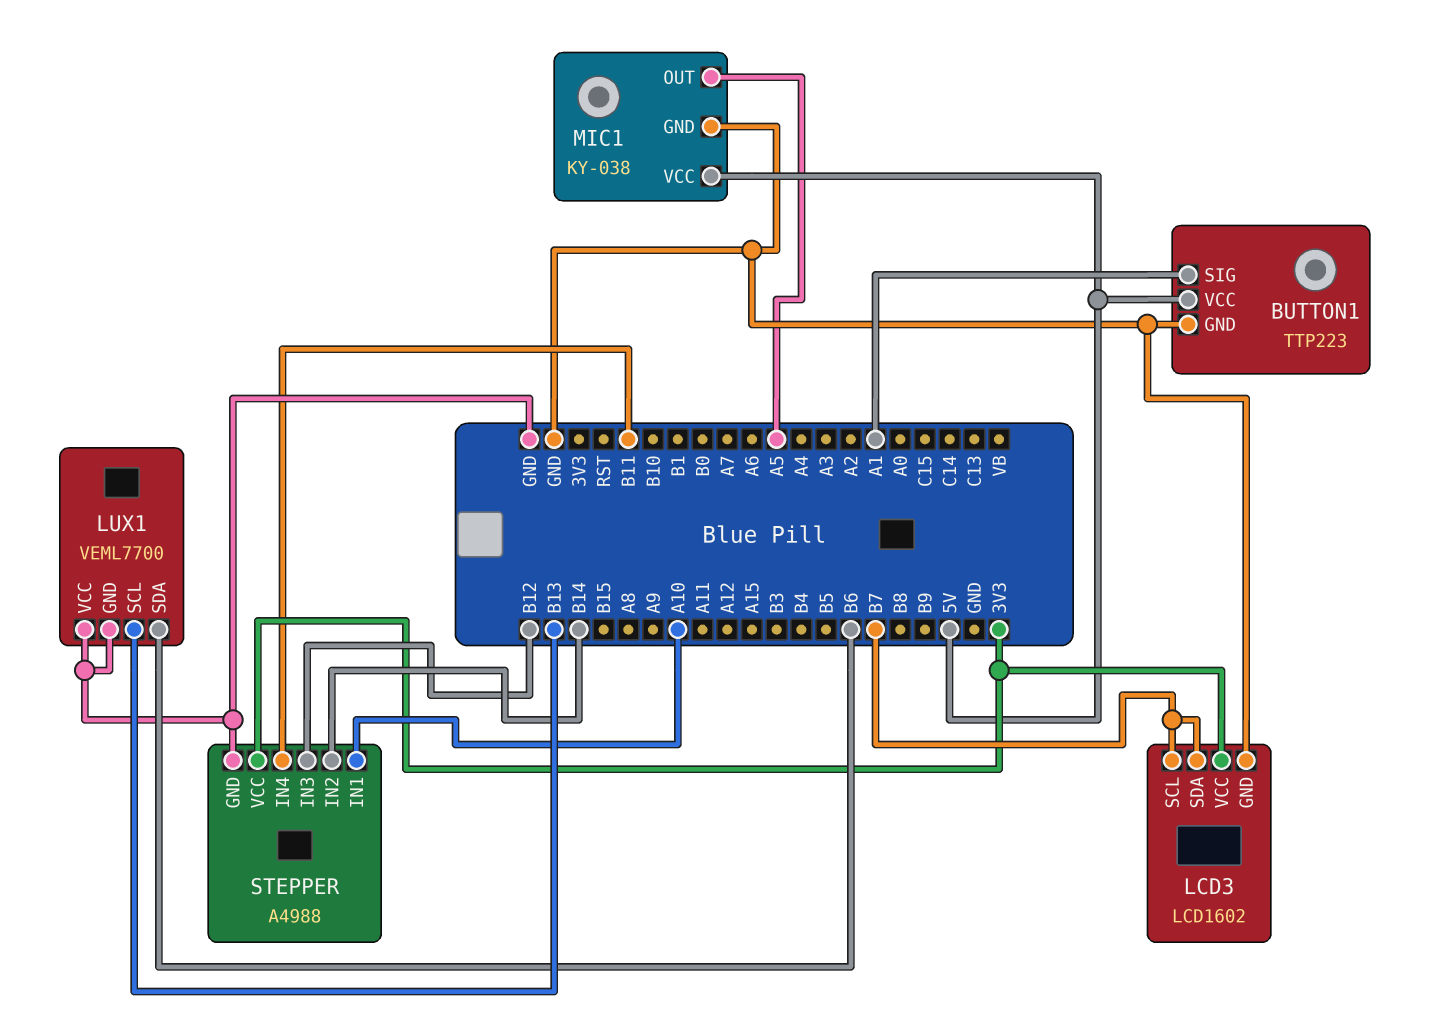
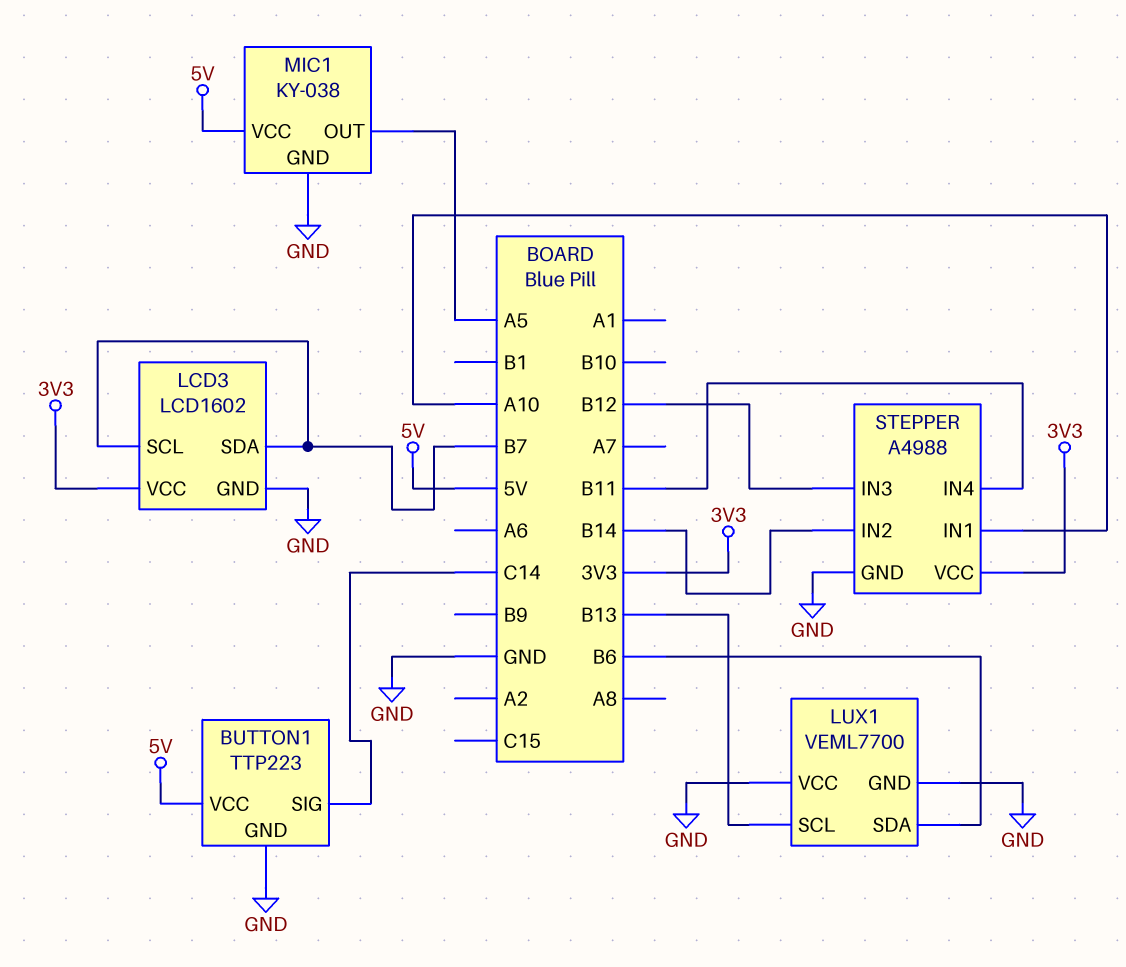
BUTTON1 pin SIG: A1 -> C14

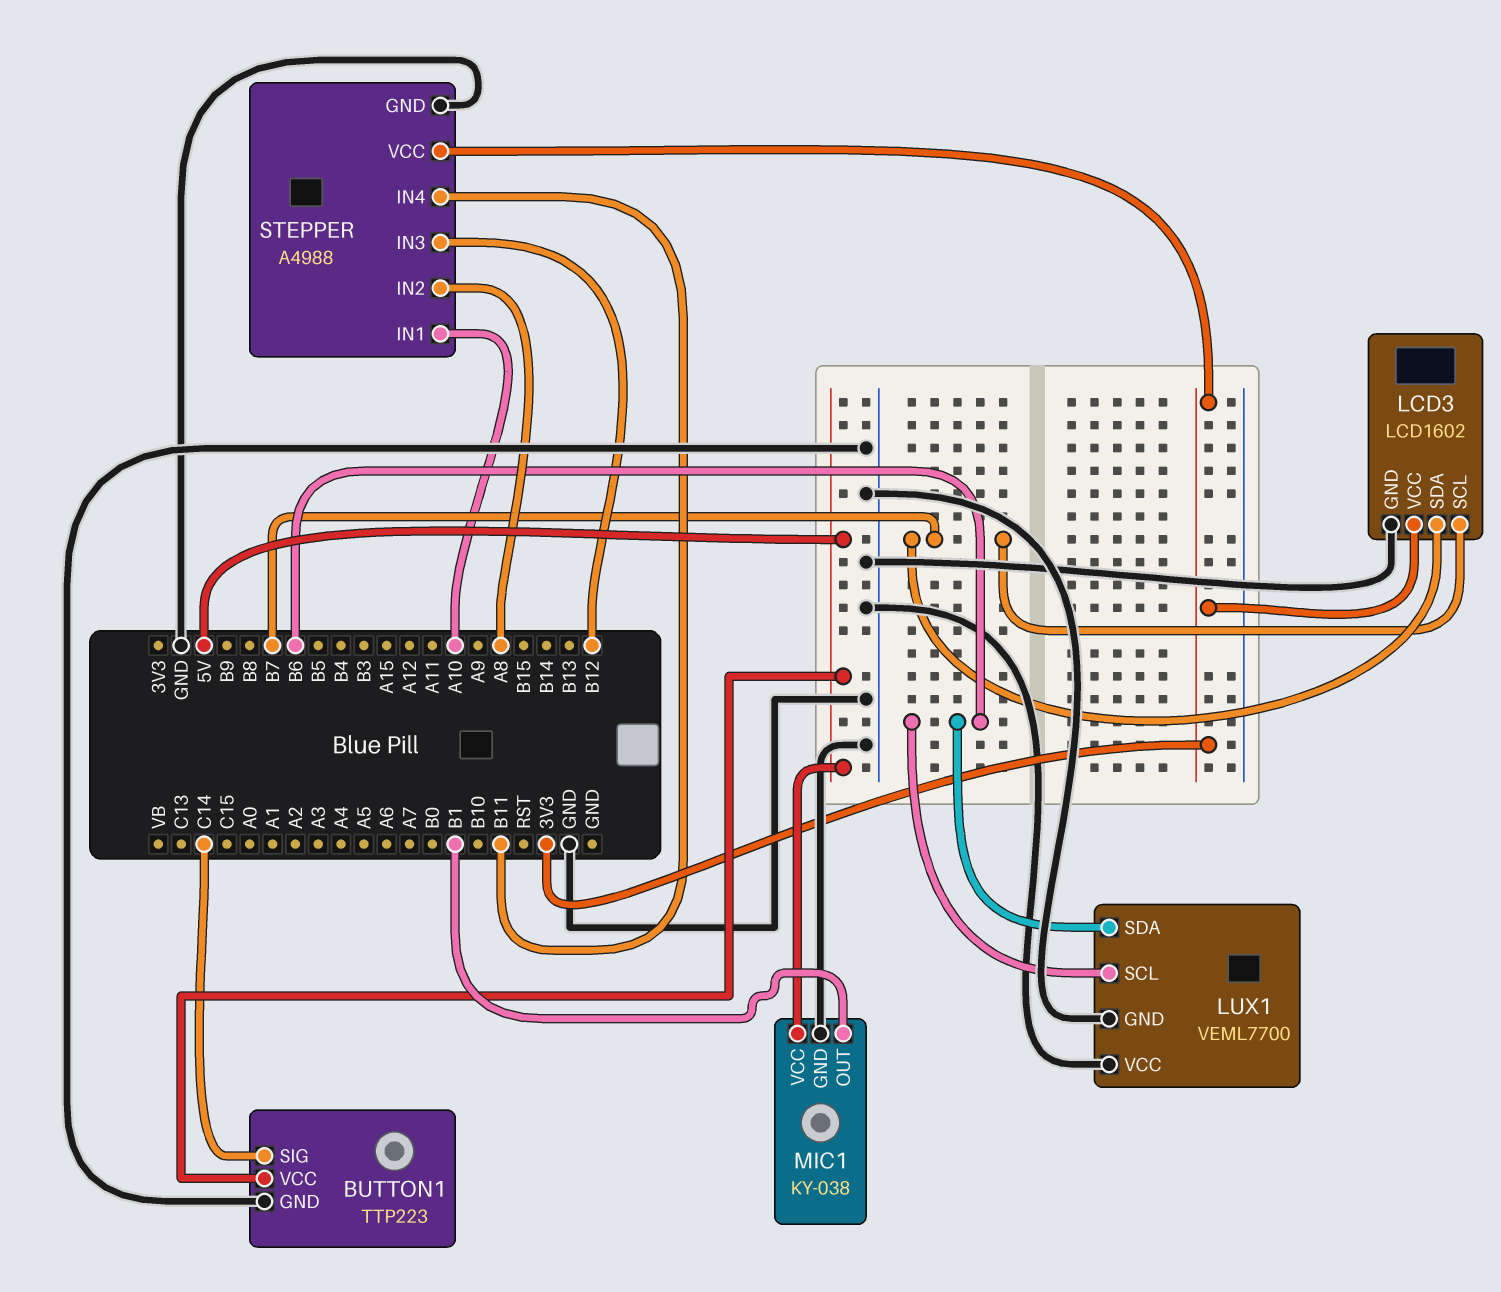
LUX1 pin SCL: B13 -> B6
MIC1 pin OUT: A5 -> B1
STEPPER pin IN2: B14 -> A8

